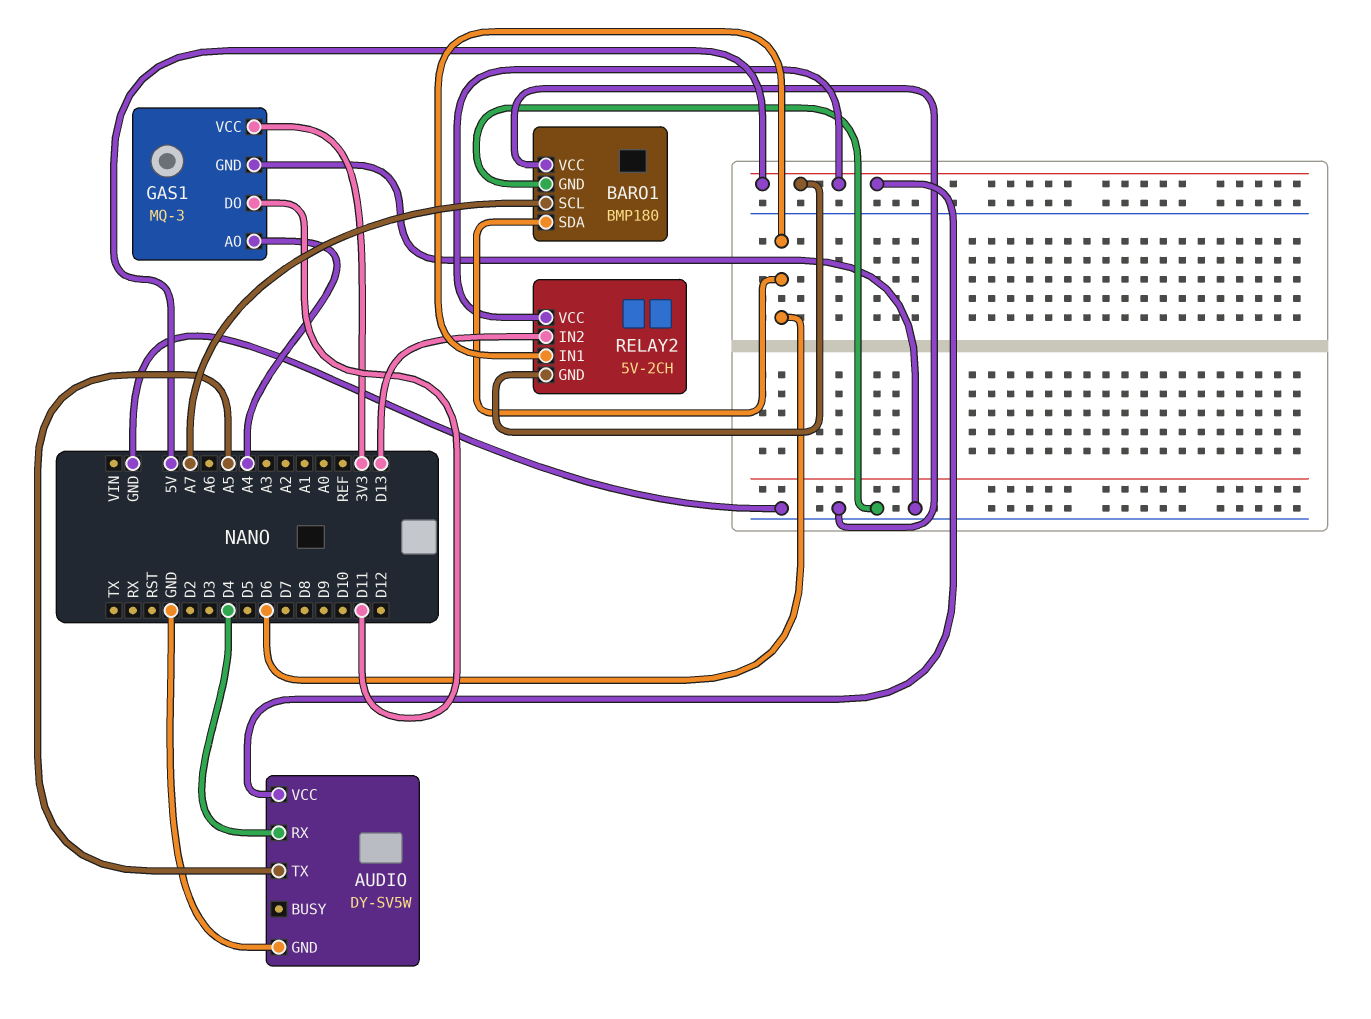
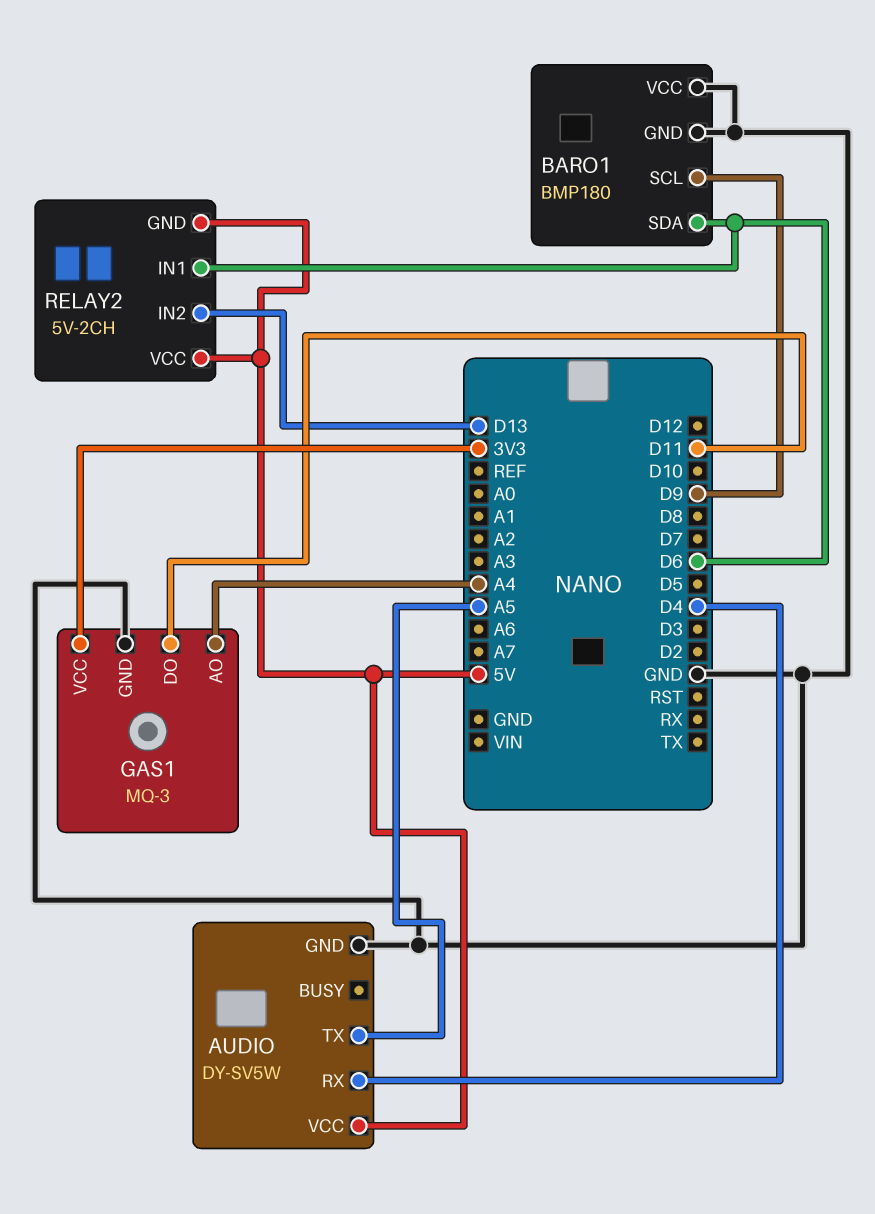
BARO1 pin SCL: A7 -> D9

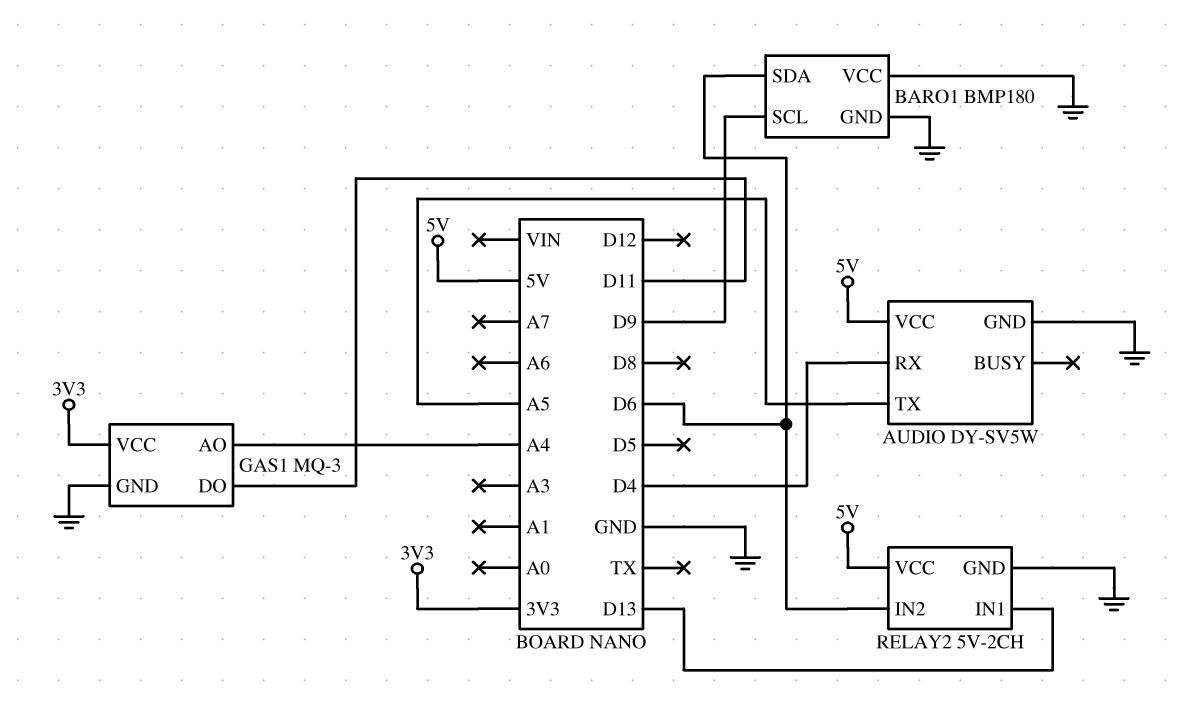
RELAY2 pin GND: 5V -> GND
RELAY2 pin IN1: D6 -> D13
RELAY2 pin IN2: D13 -> D6

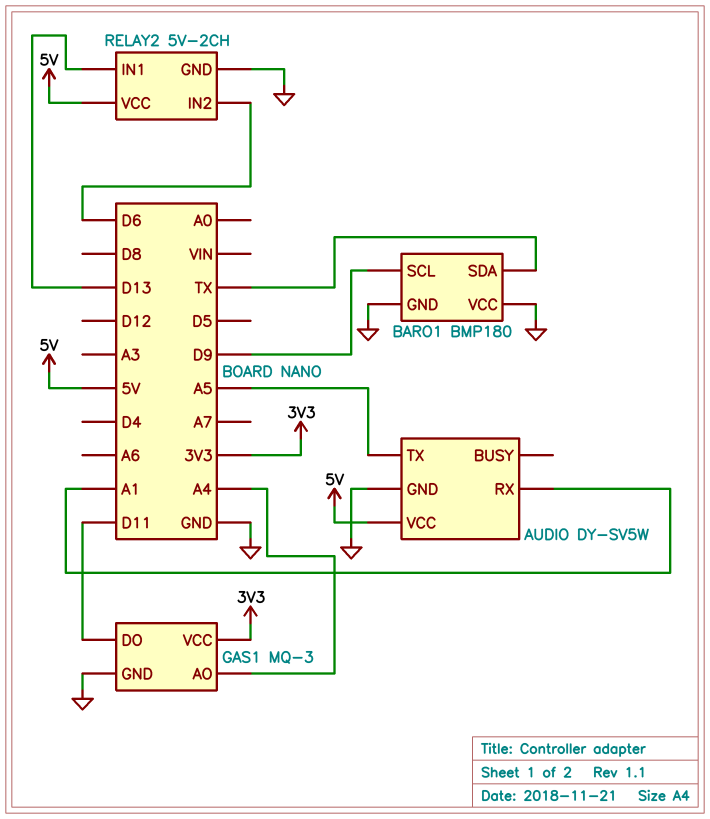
AUDIO pin RX: D4 -> A1
BARO1 pin SDA: D6 -> TX

